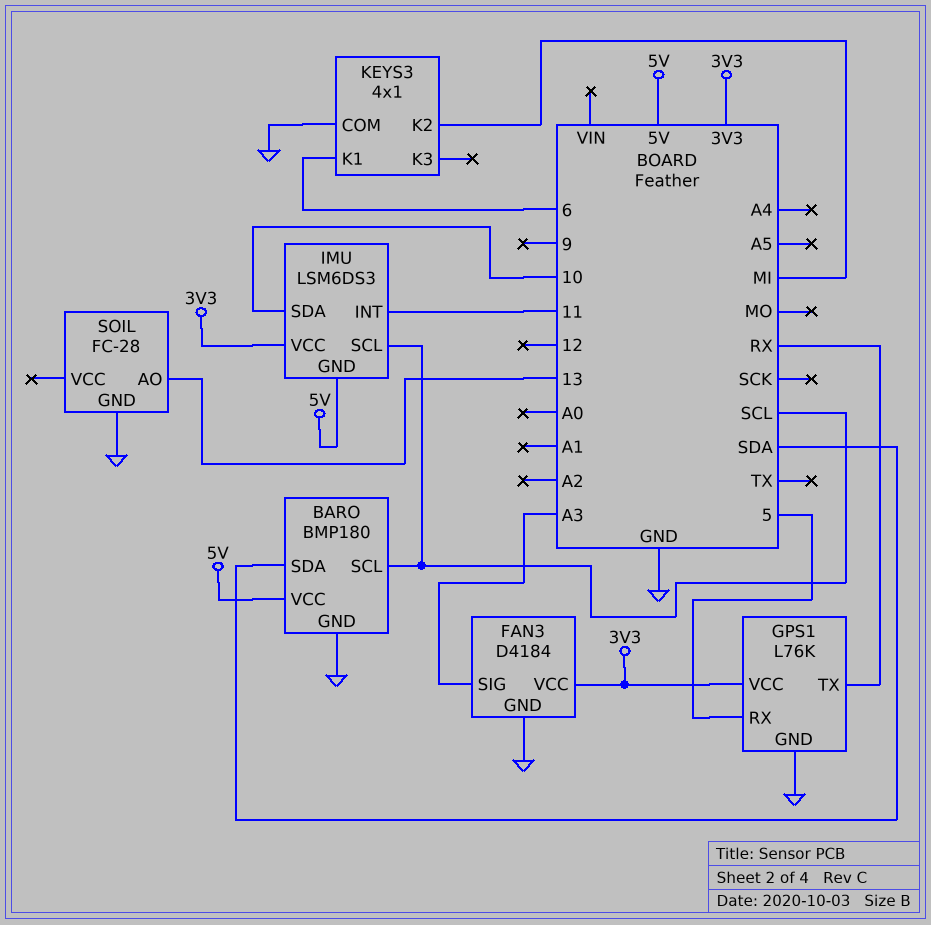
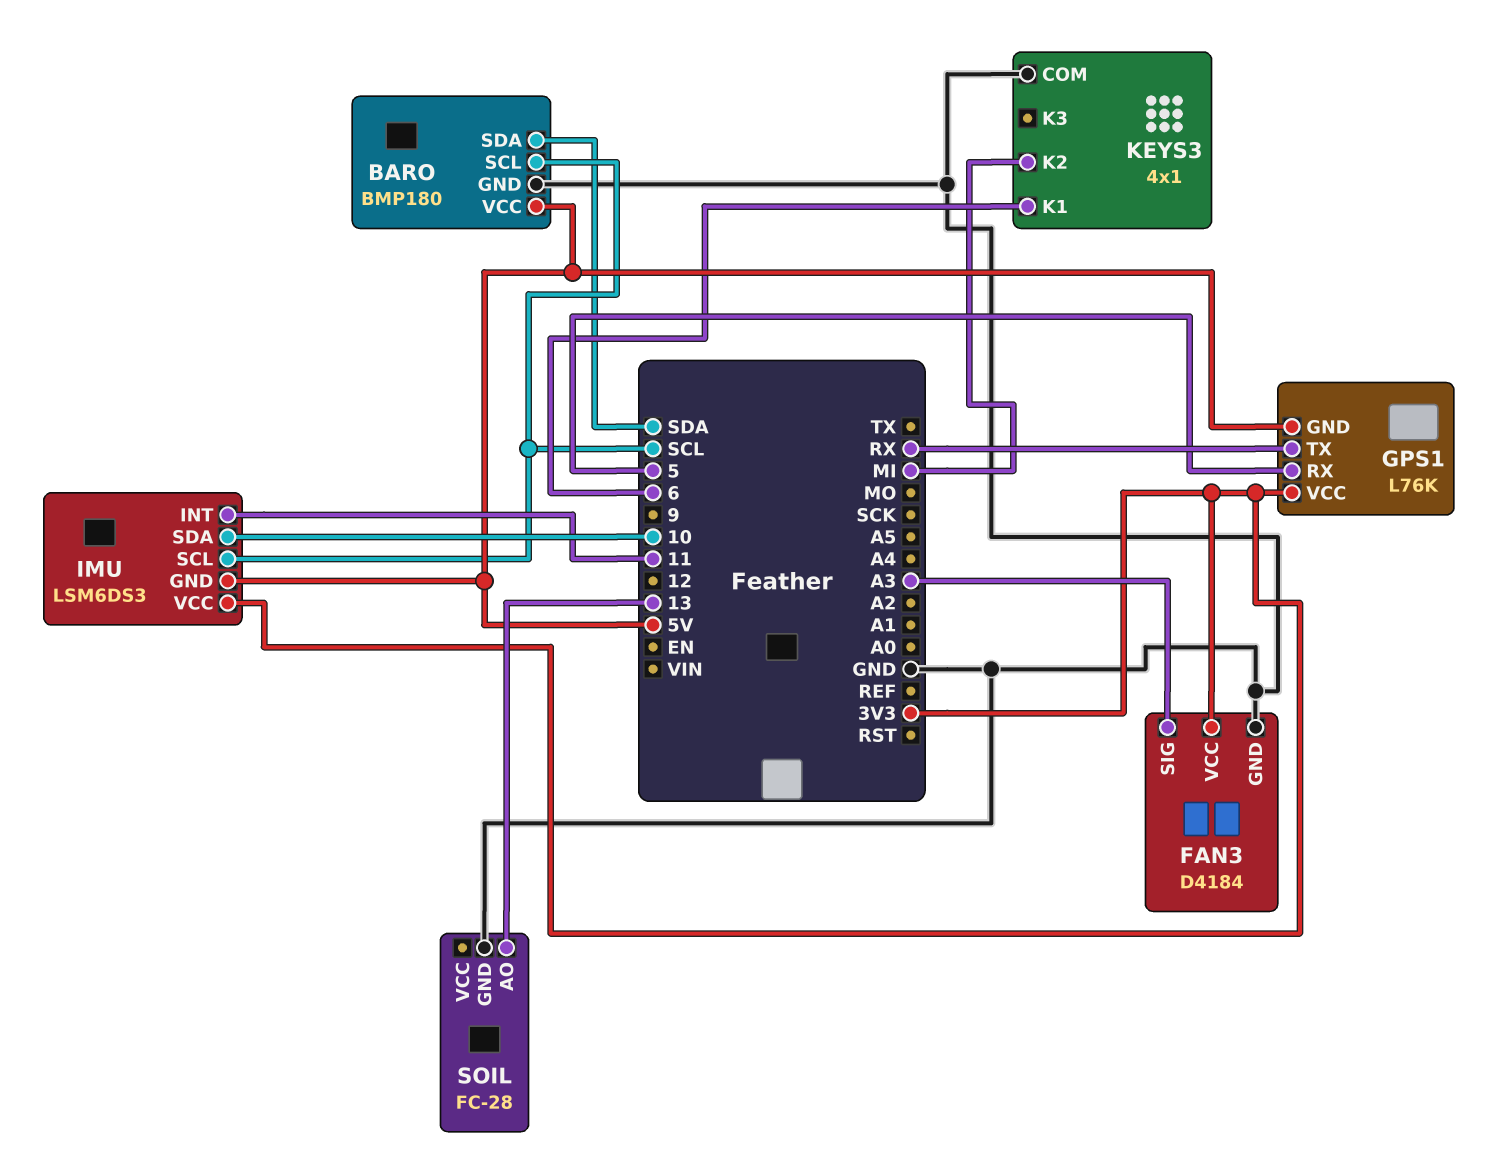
GPS1 pin GND: GND -> 5V

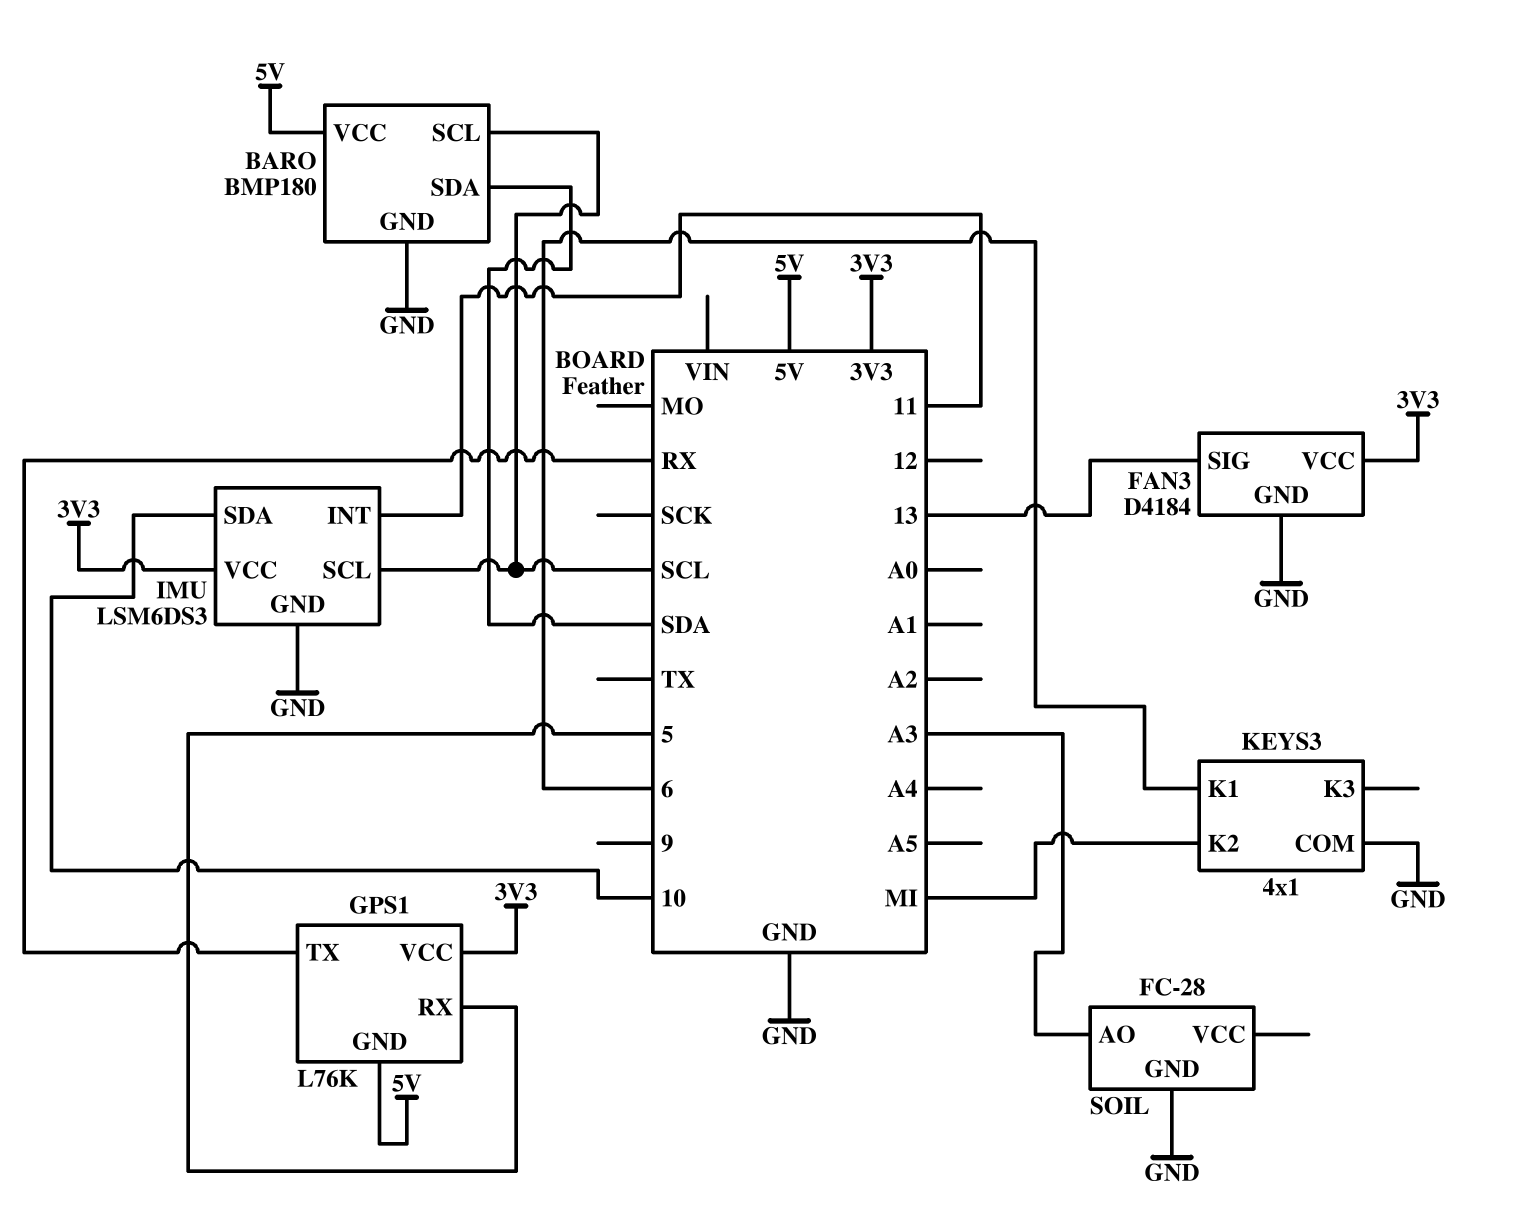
FAN3 pin SIG: A3 -> 13
IMU pin GND: 5V -> GND
SOIL pin AO: 13 -> A3

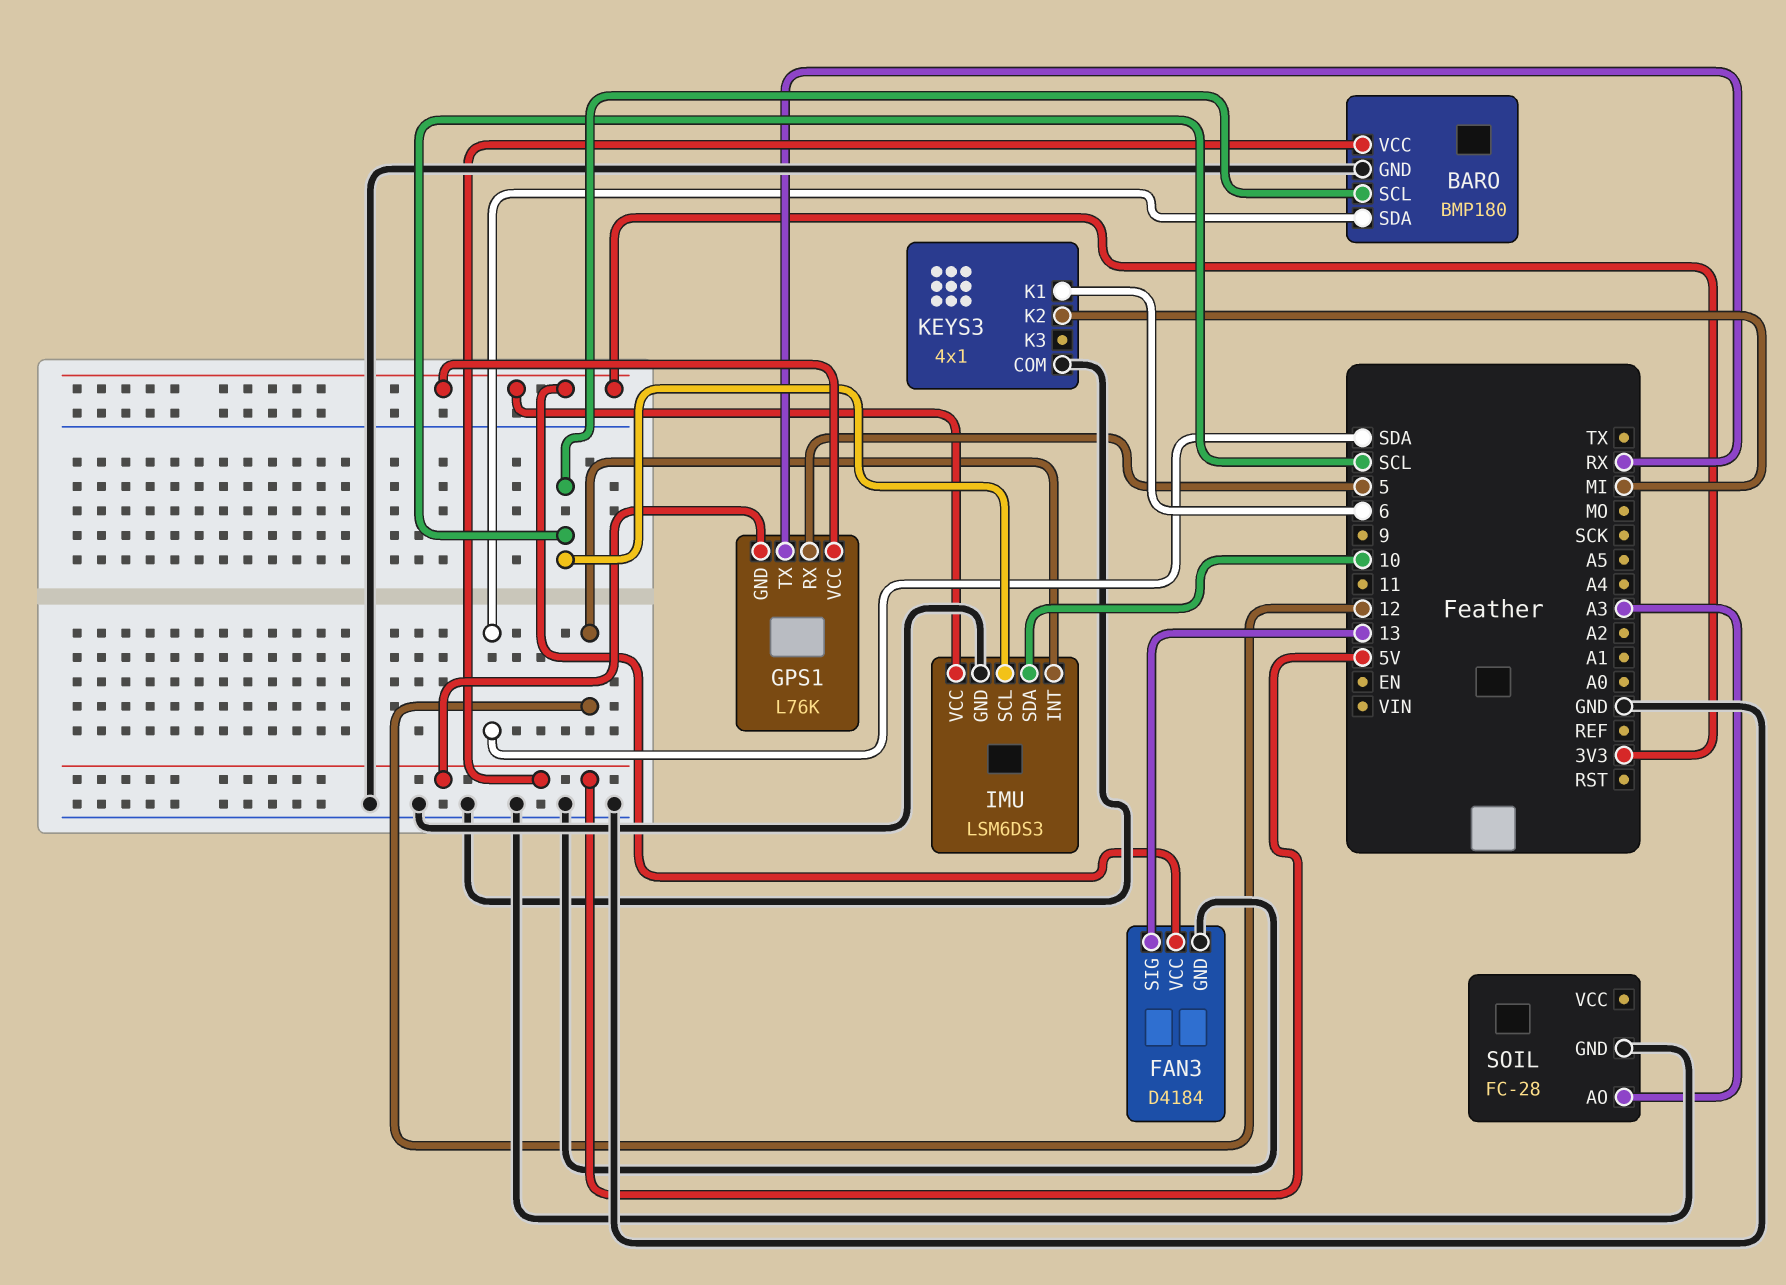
IMU pin INT: 11 -> 12

